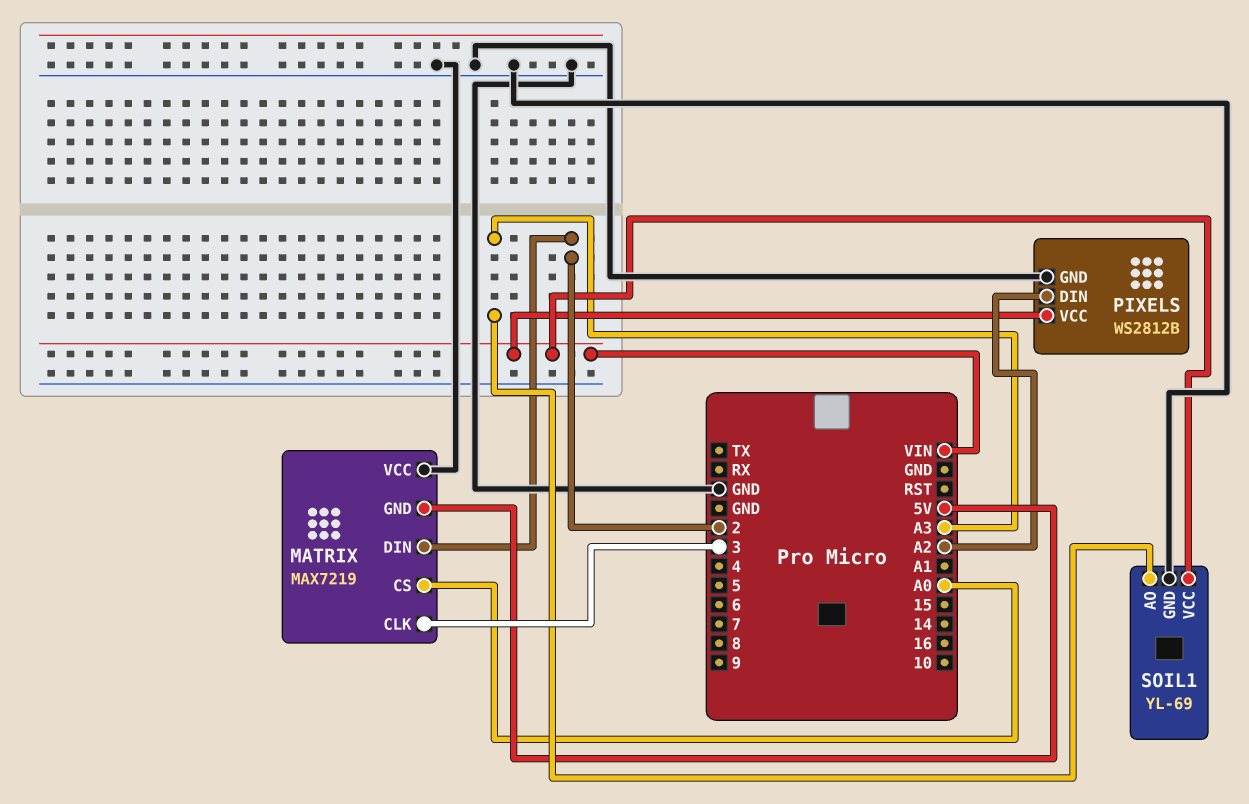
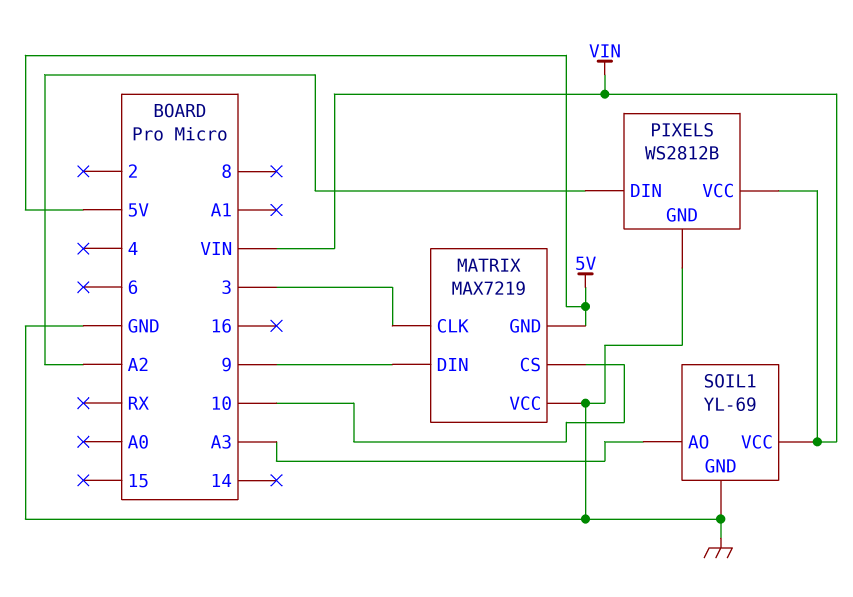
MATRIX pin CS: A0 -> 10
MATRIX pin DIN: 2 -> 9

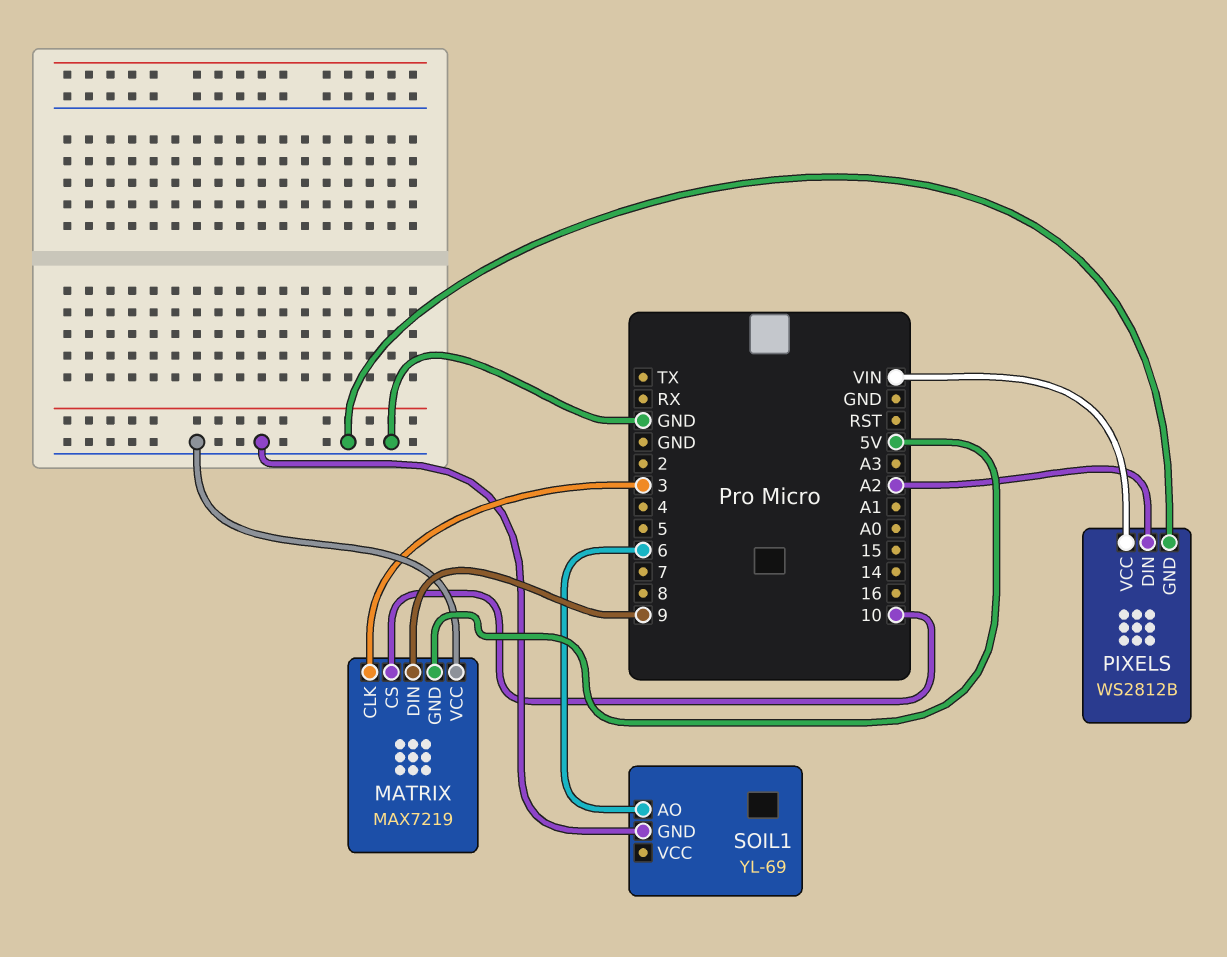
SOIL1 pin AO: A3 -> 6
SOIL1 pin VCC: VIN -> none

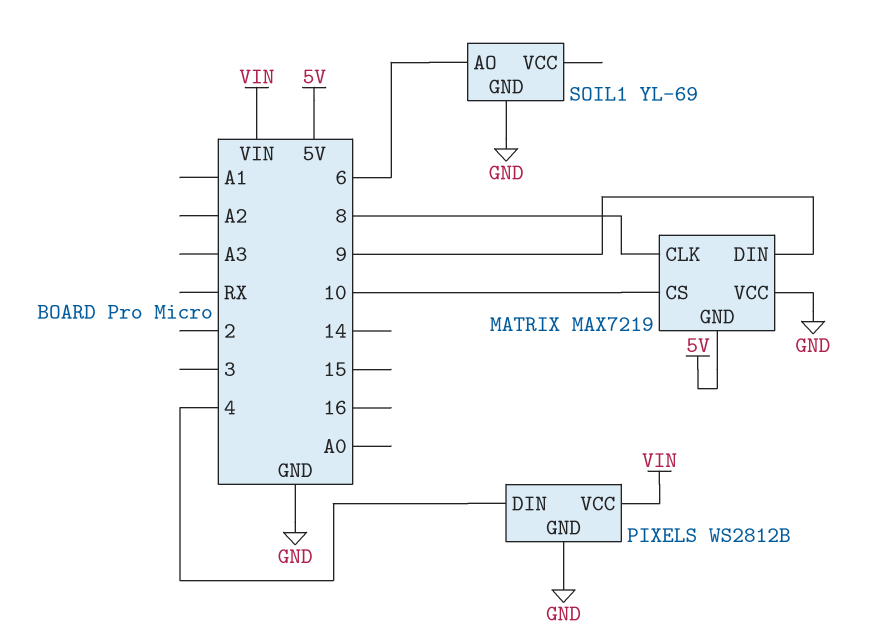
MATRIX pin CLK: 3 -> 8
PIXELS pin DIN: A2 -> 4

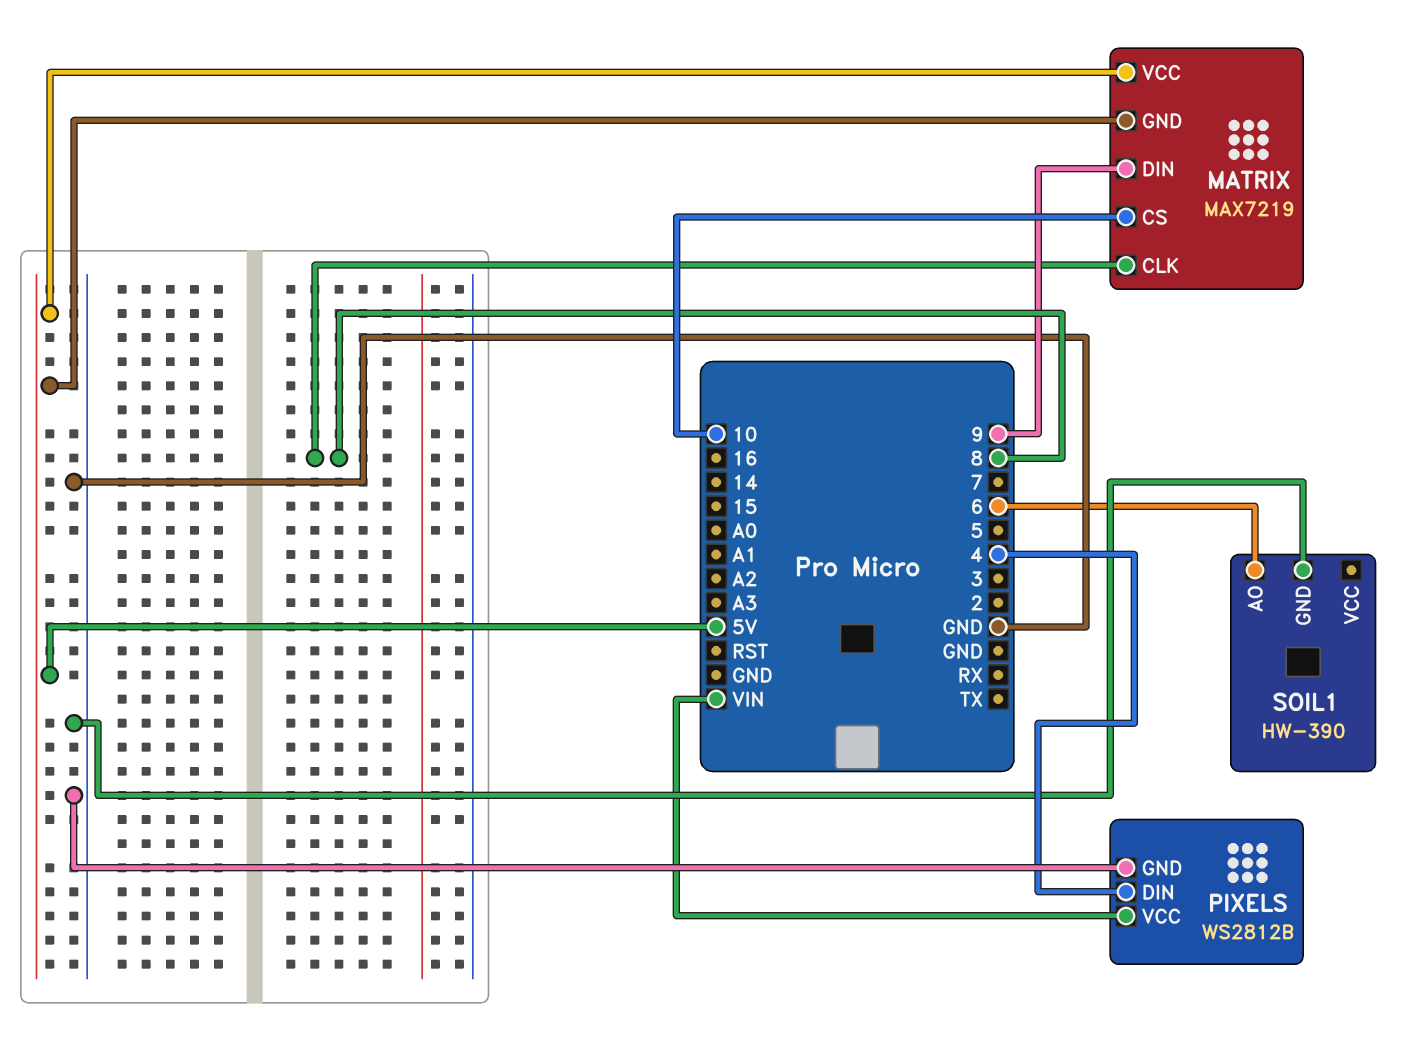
MATRIX pin VCC: GND -> 5V
SOIL1: YL-69 -> HW-390

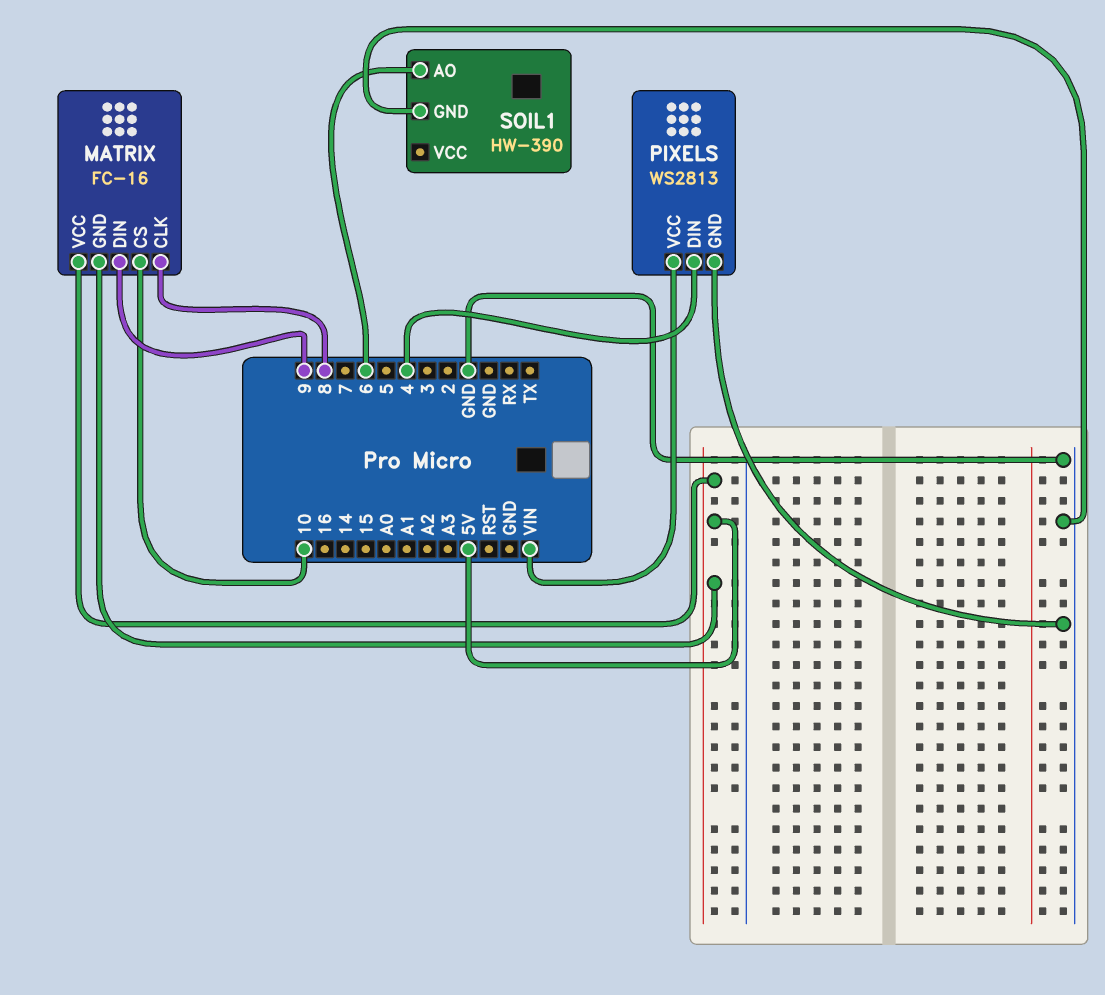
MATRIX: MAX7219 -> FC-16
PIXELS: WS2812B -> WS2813

